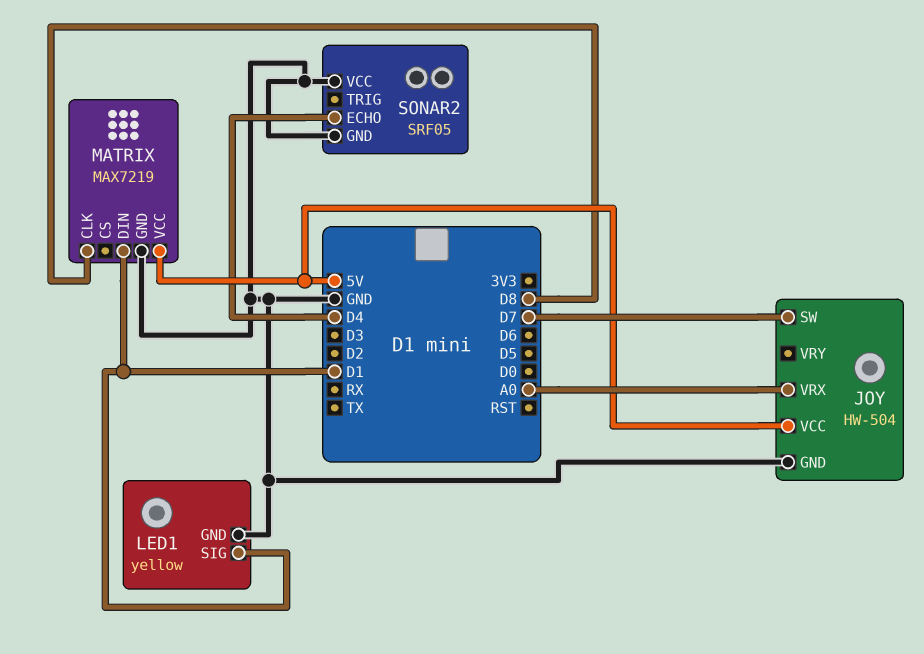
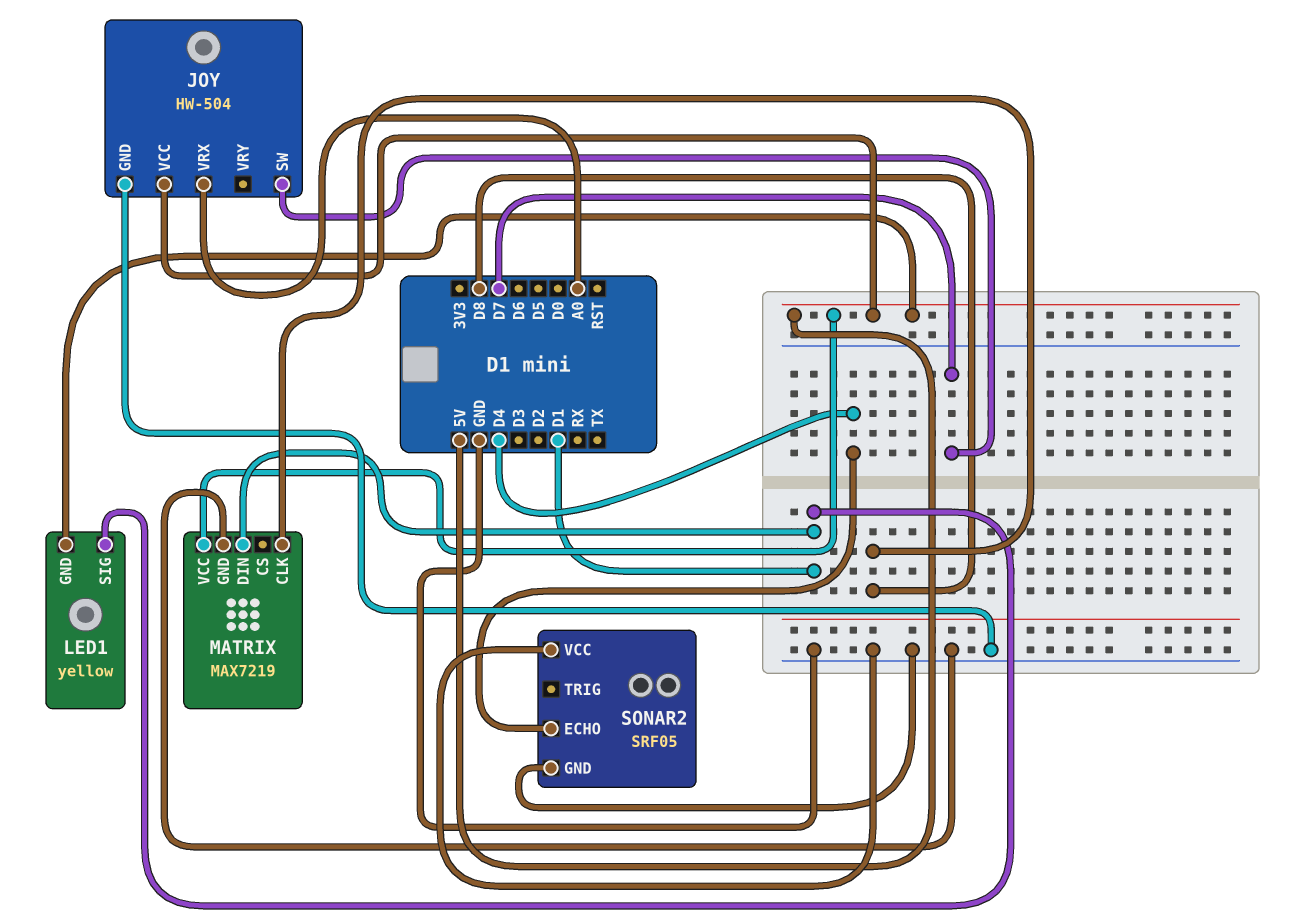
LED1 pin GND: GND -> 5V

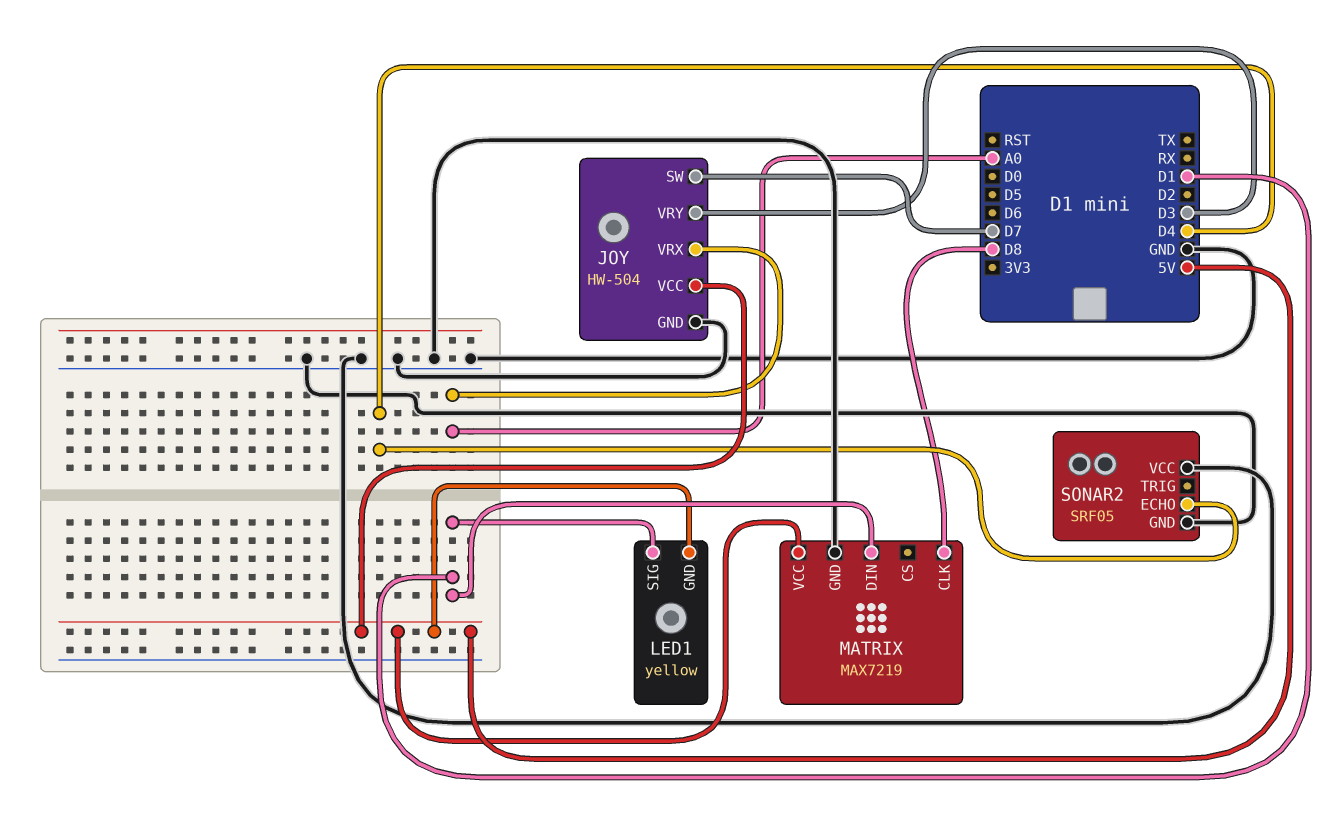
JOY pin VRY: none -> D3

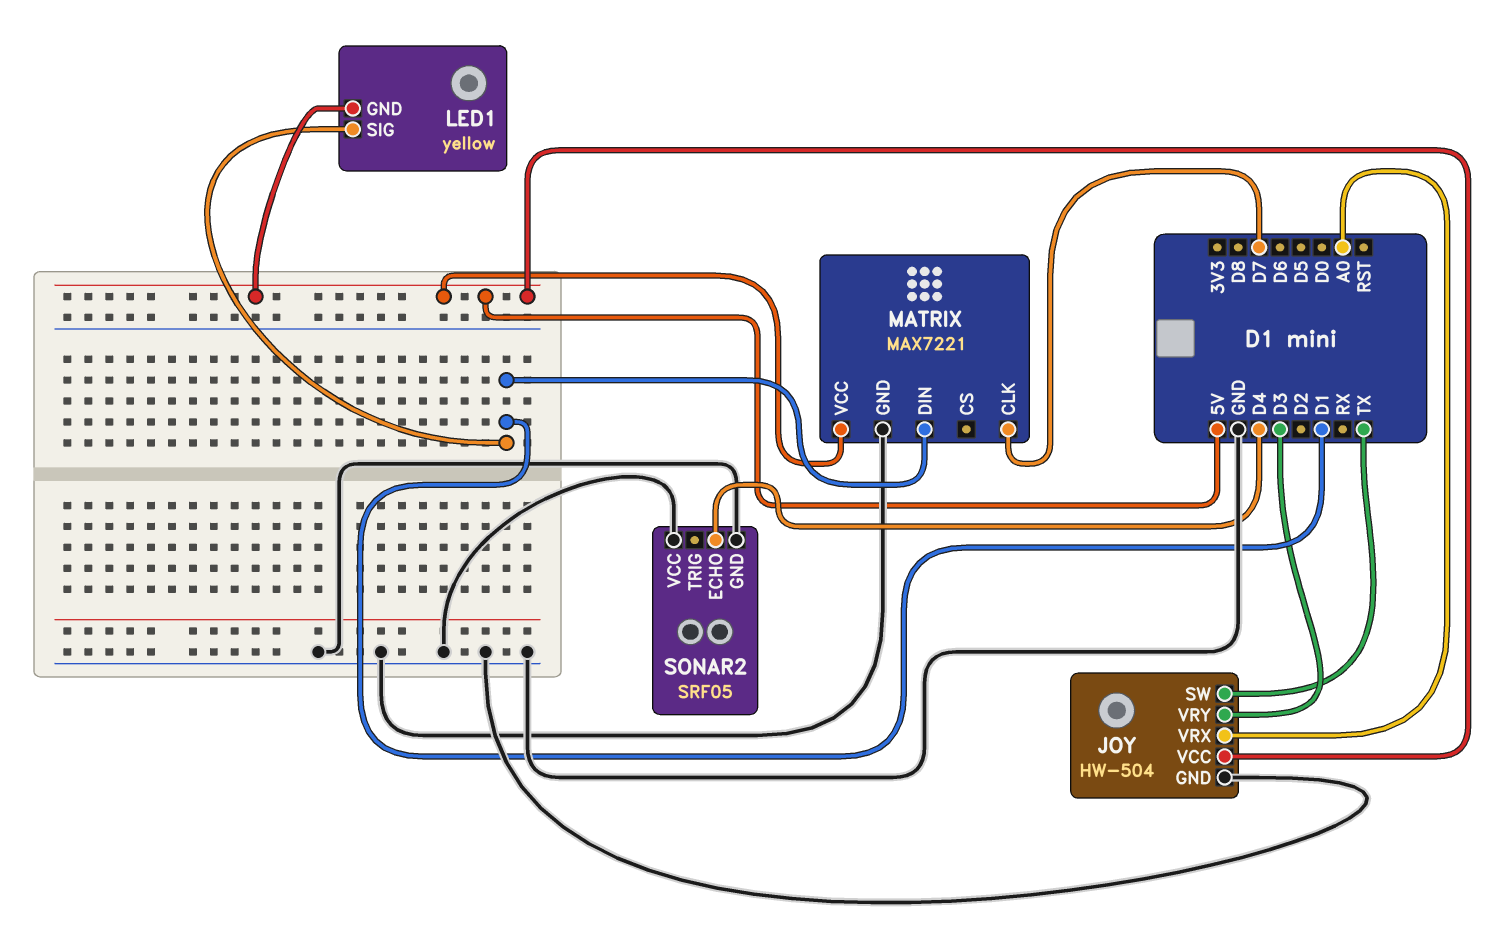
JOY pin SW: D7 -> TX
MATRIX: MAX7219 -> MAX7221
MATRIX pin CLK: D8 -> D7

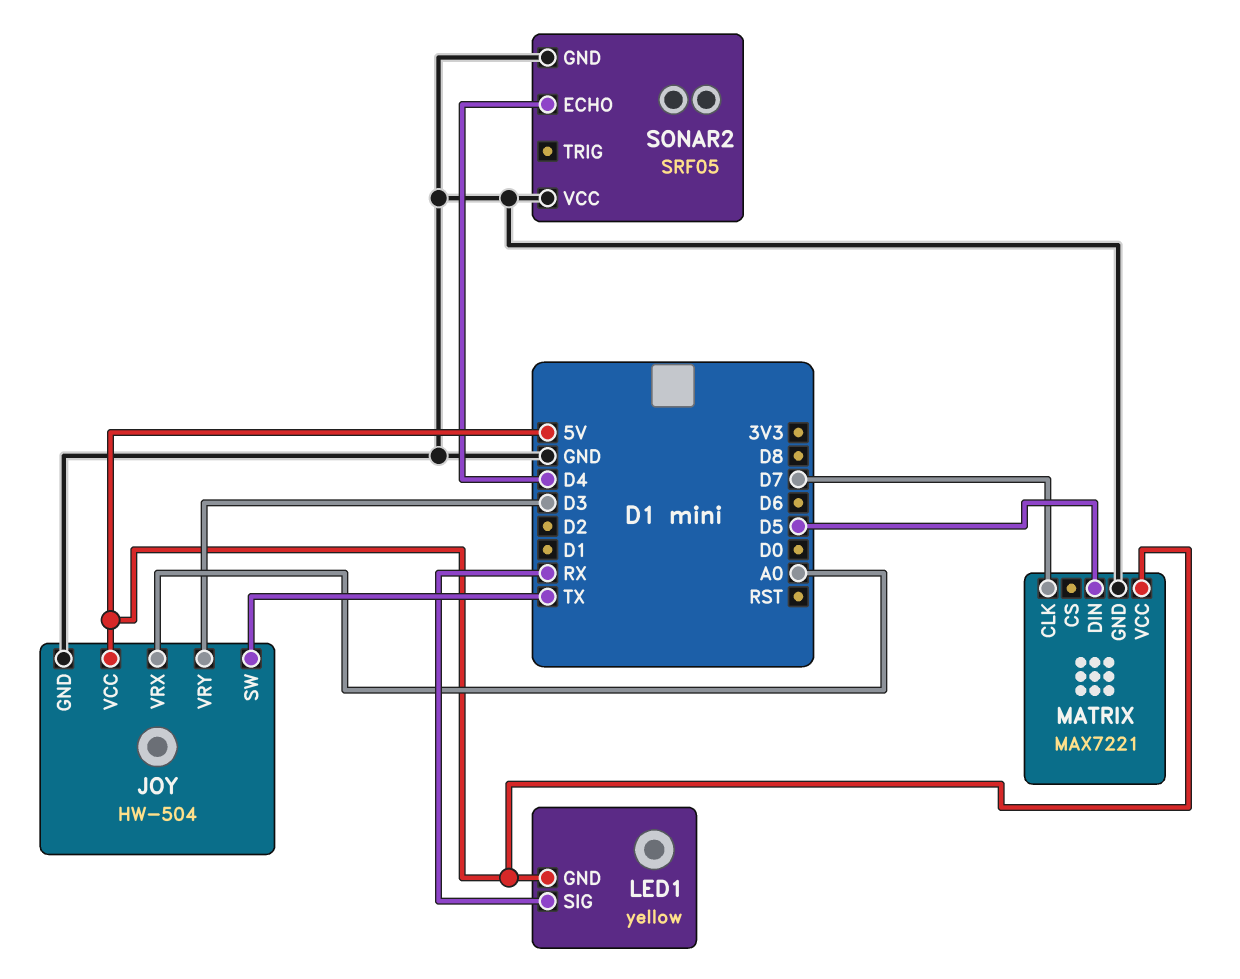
LED1 pin SIG: D1 -> RX
MATRIX pin DIN: D1 -> D5

